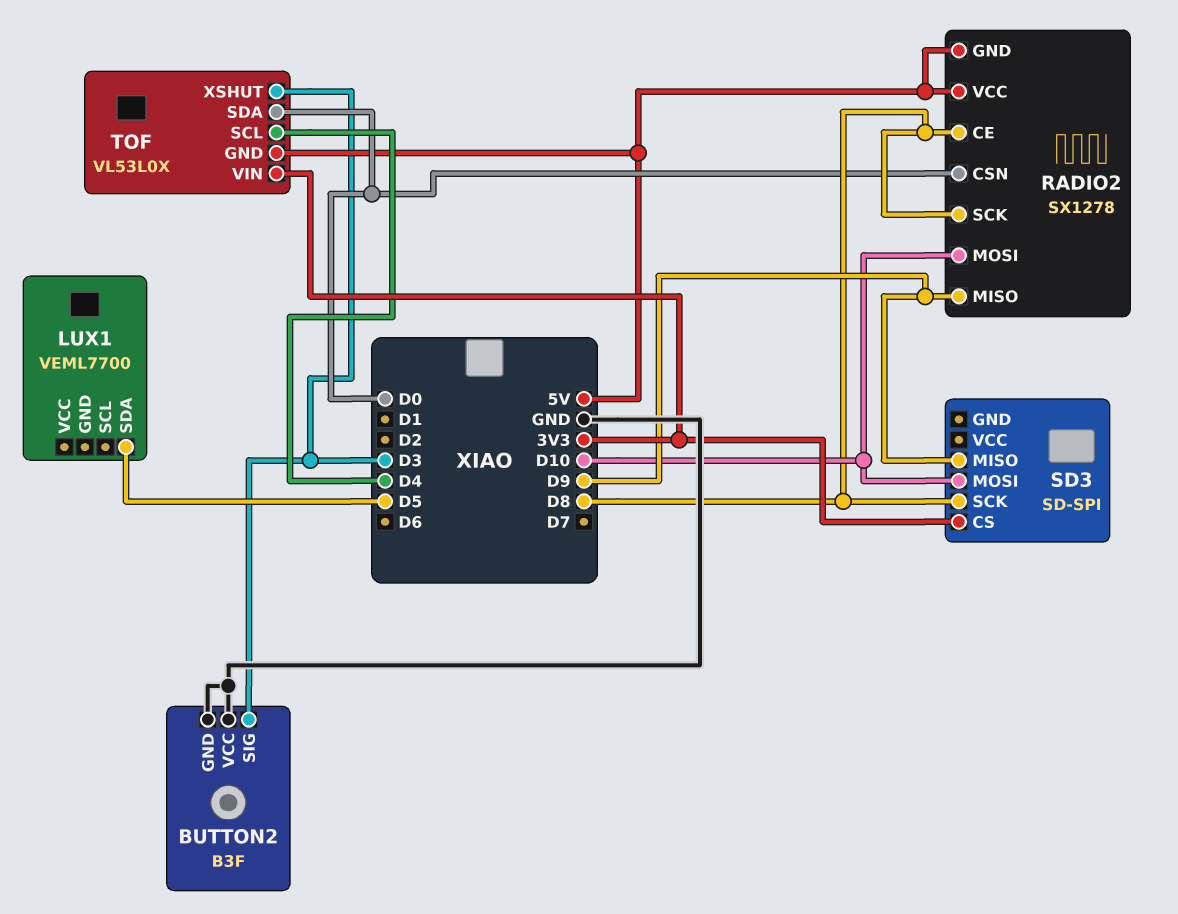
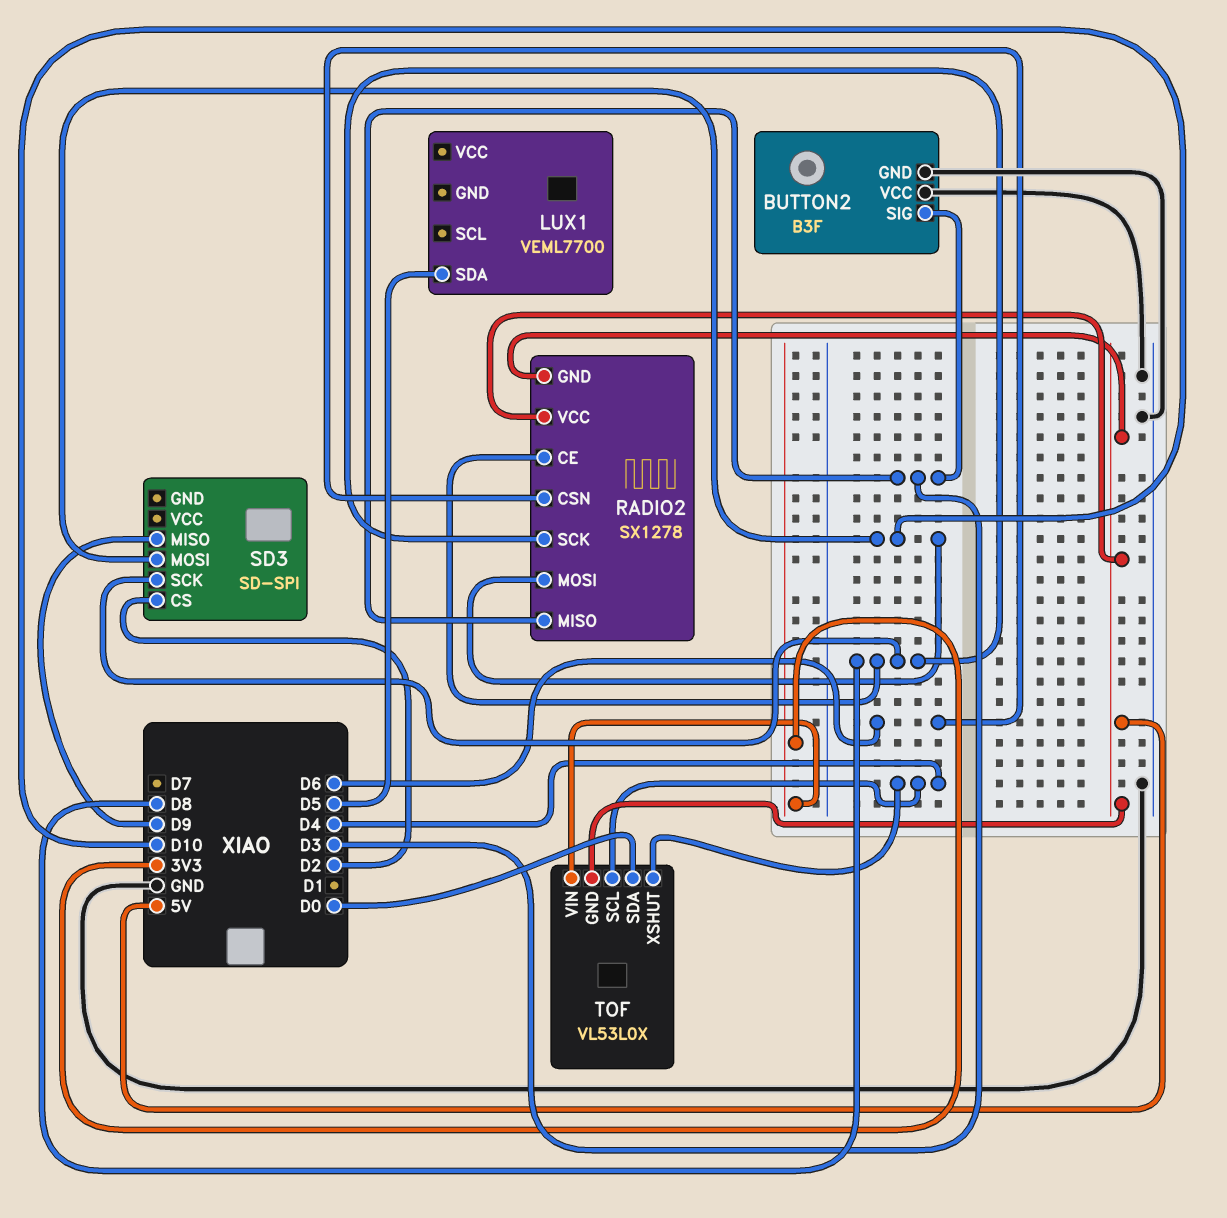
RADIO2 pin CSN: D0 -> D6
RADIO2 pin MISO: D9 -> D3
SD3 pin CS: 3V3 -> D2
TOF pin XSHUT: D3 -> D4

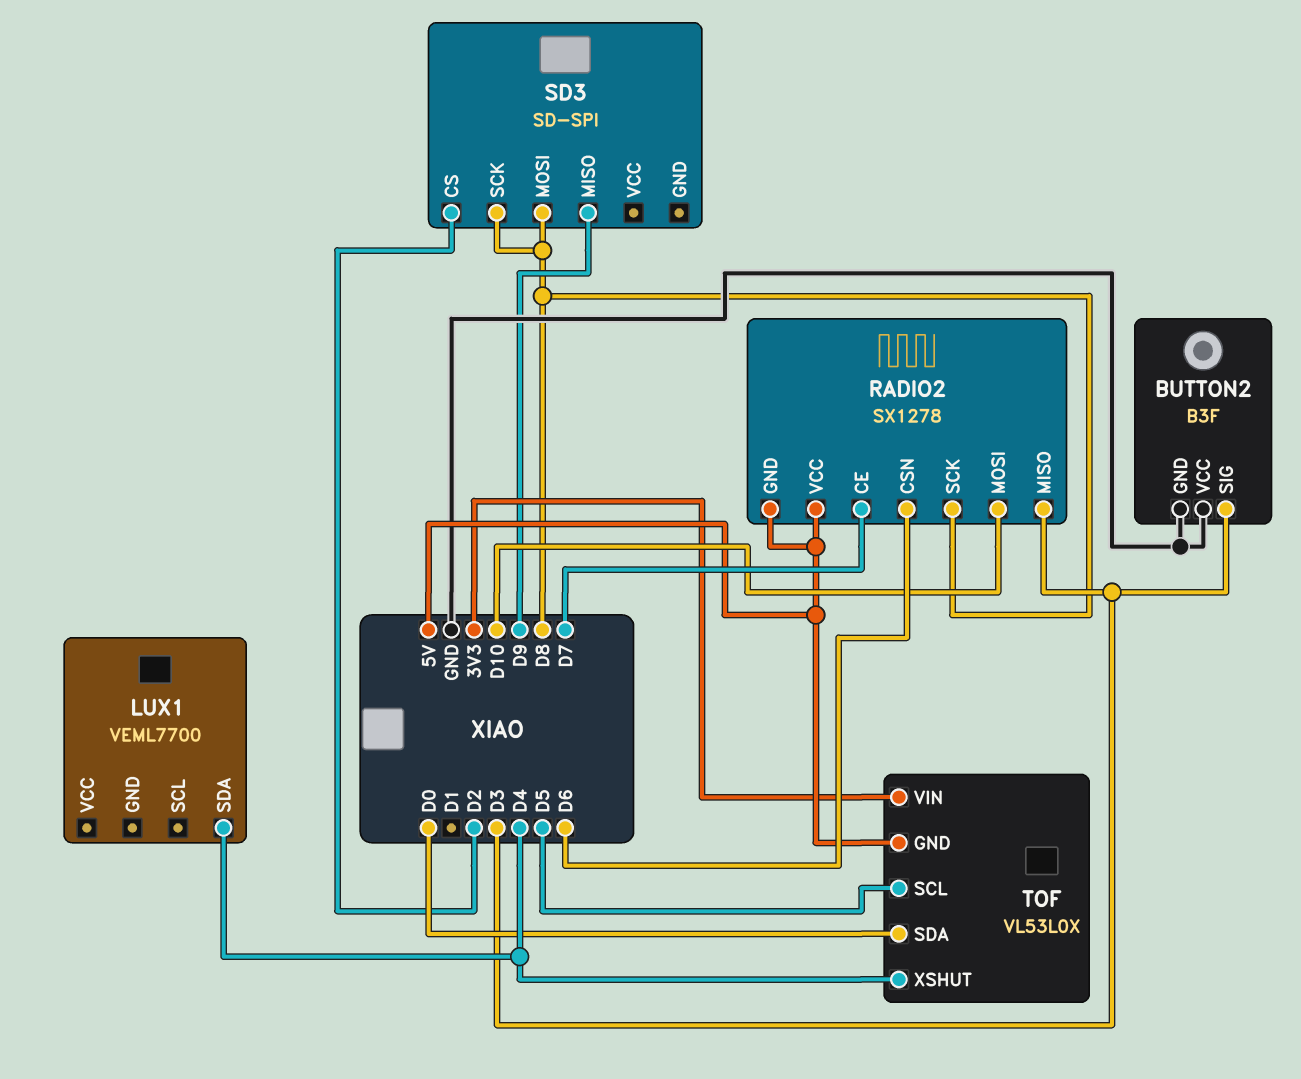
LUX1 pin SDA: D5 -> D4
RADIO2 pin CE: D8 -> D7
SD3 pin MOSI: D10 -> D8
TOF pin SCL: D4 -> D5

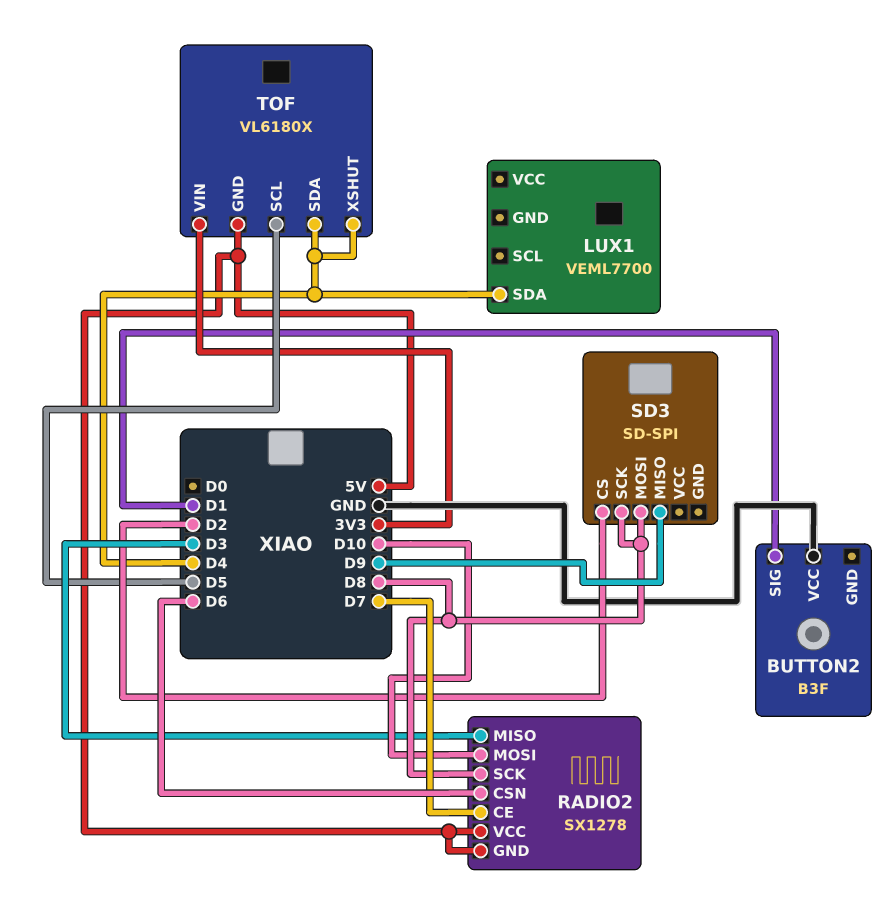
BUTTON2 pin GND: GND -> none
BUTTON2 pin SIG: D3 -> D1
TOF: VL53L0X -> VL6180X
TOF pin SDA: D0 -> D4

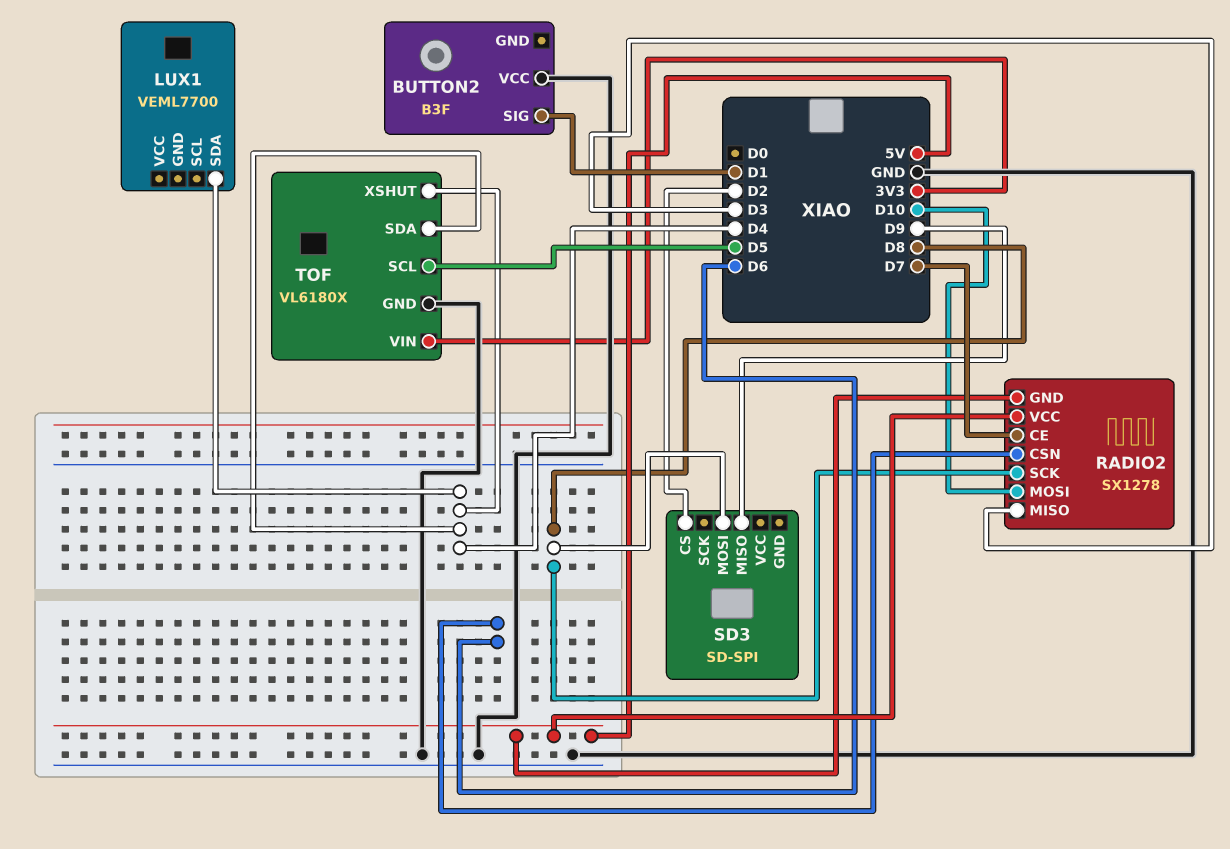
SD3 pin SCK: D8 -> none
TOF pin GND: 5V -> GND

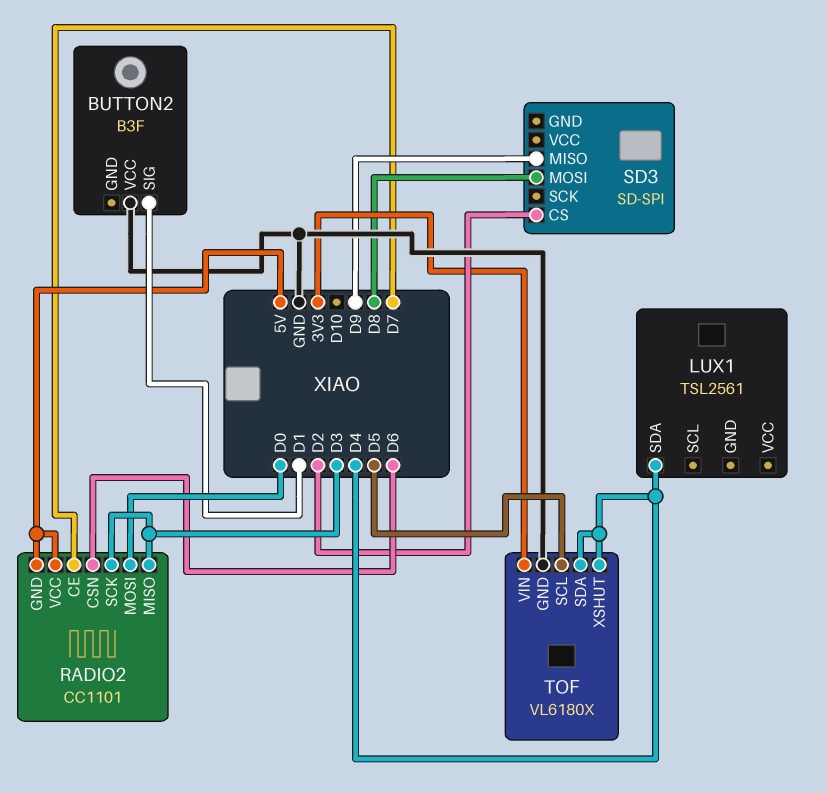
LUX1: VEML7700 -> TSL2561
RADIO2: SX1278 -> CC1101
RADIO2 pin MOSI: D10 -> D0
RADIO2 pin SCK: D8 -> D3

